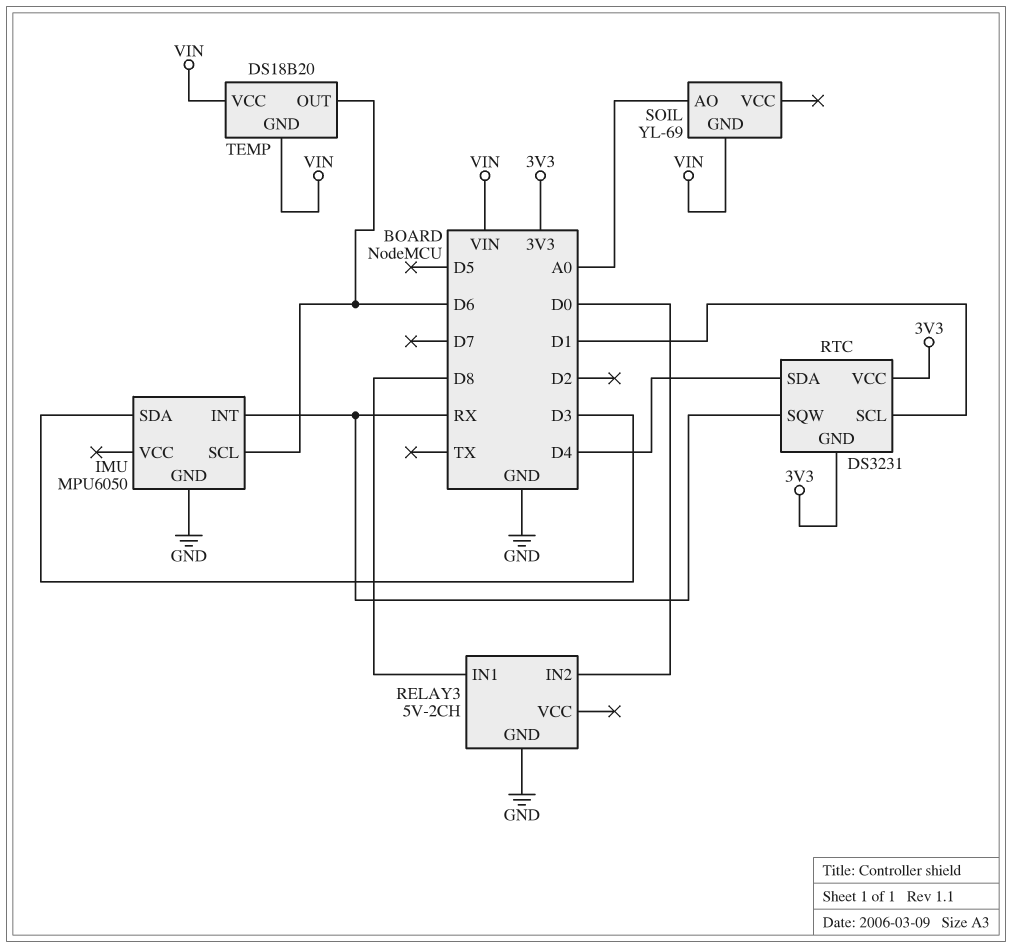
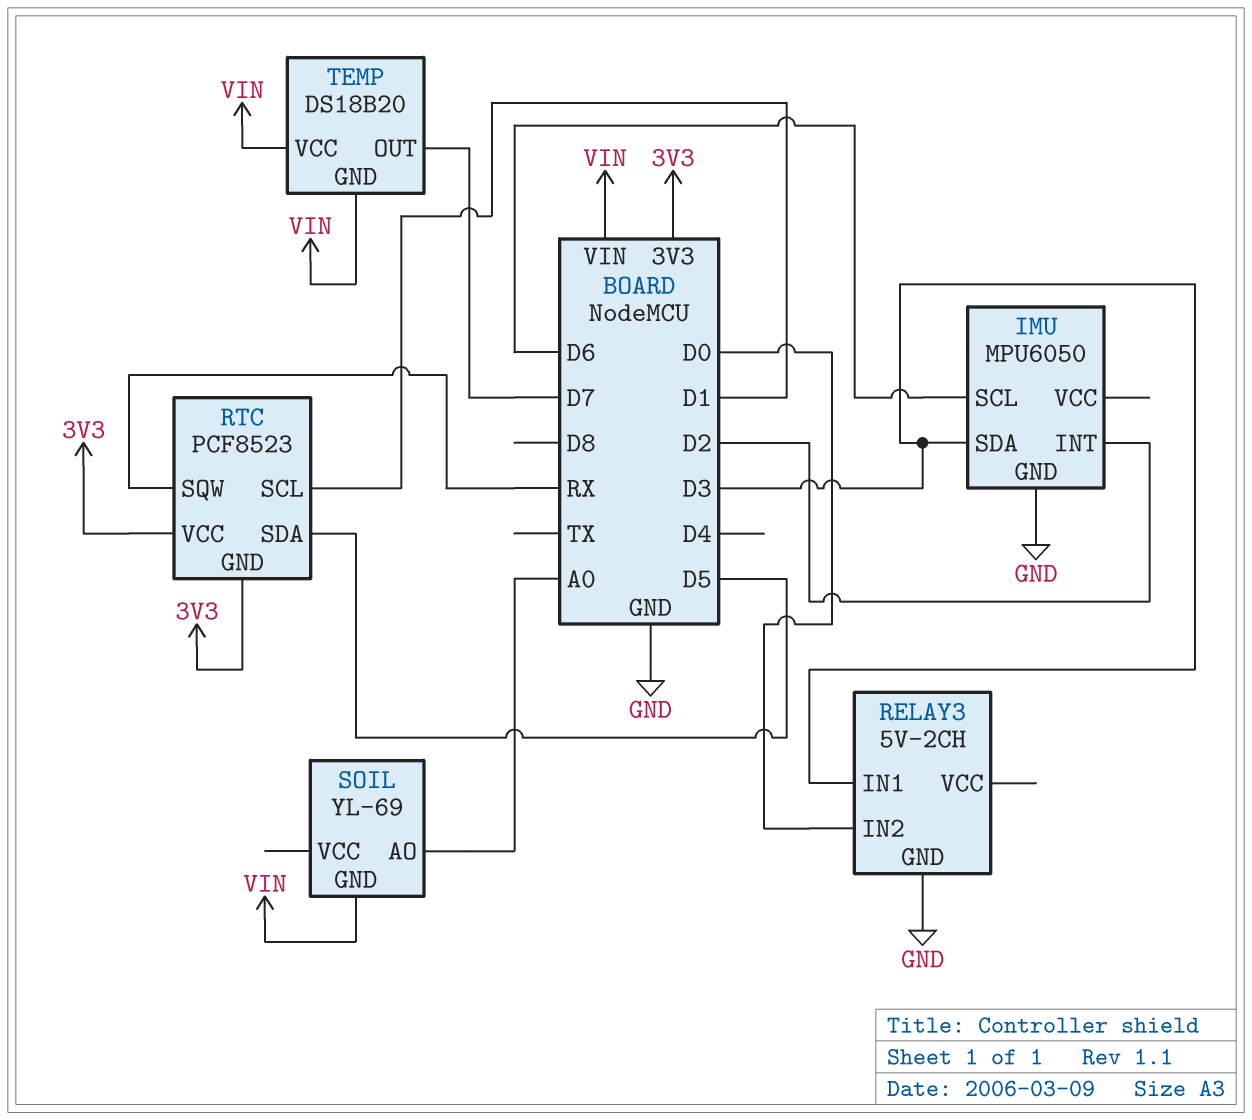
IMU pin INT: RX -> D2
RELAY3 pin IN1: D8 -> D3
RTC: DS3231 -> PCF8523
RTC pin SDA: D4 -> D5
TEMP pin OUT: D6 -> D7

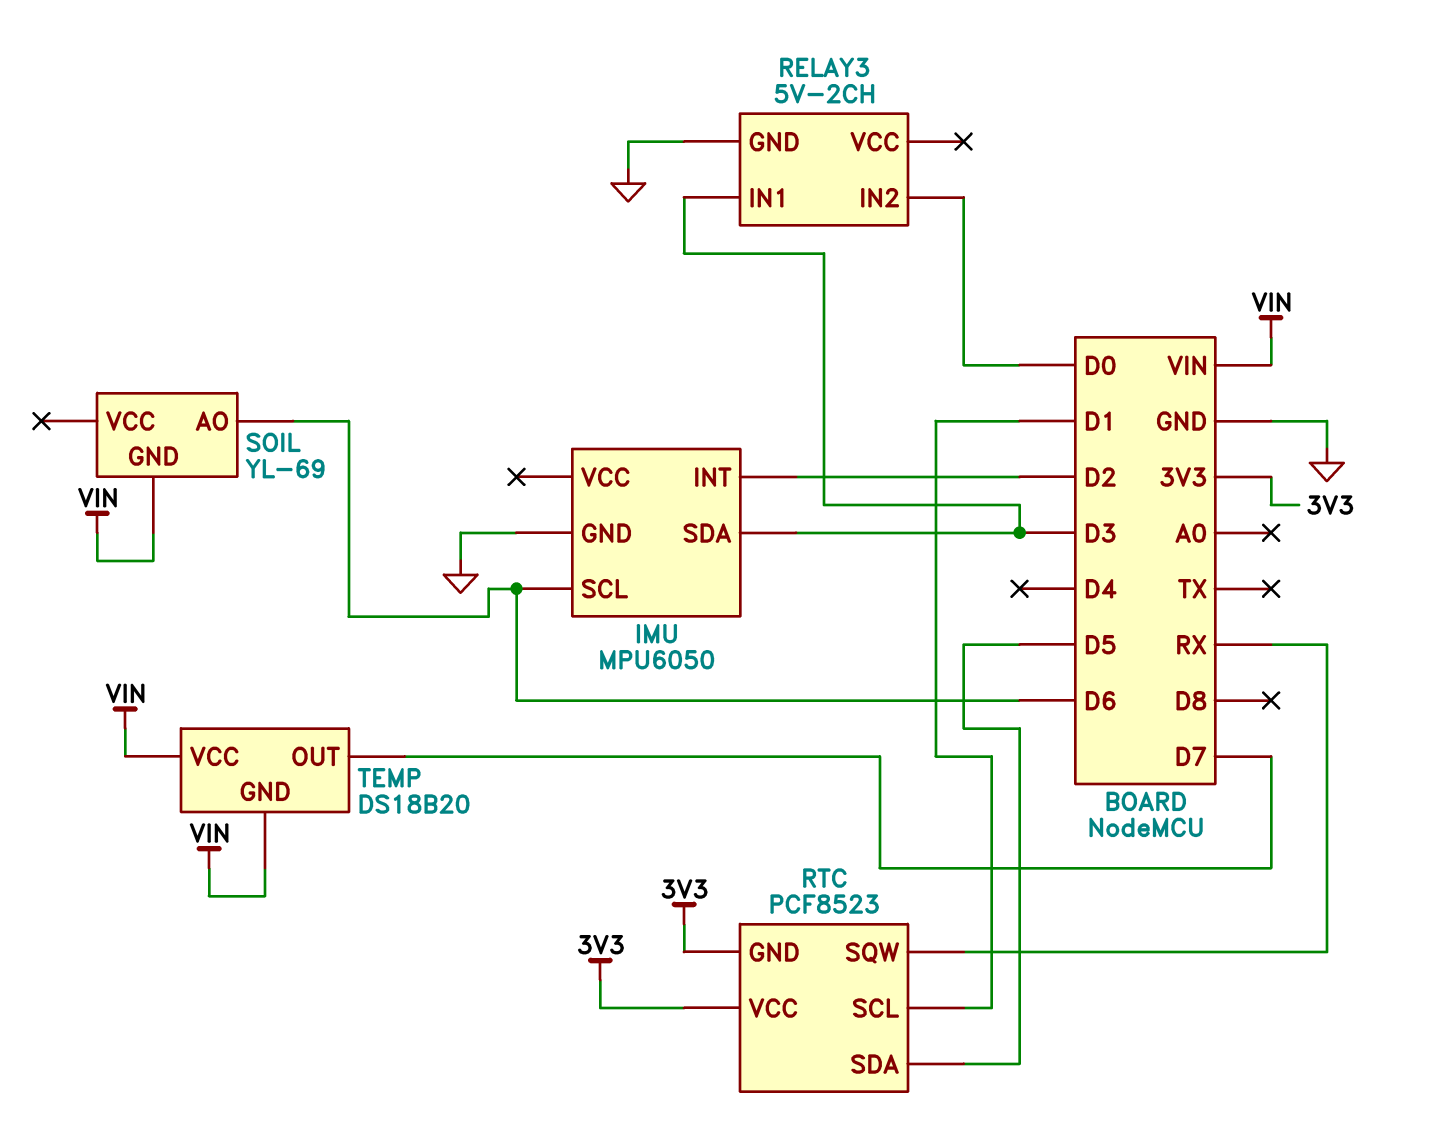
SOIL pin AO: A0 -> D6

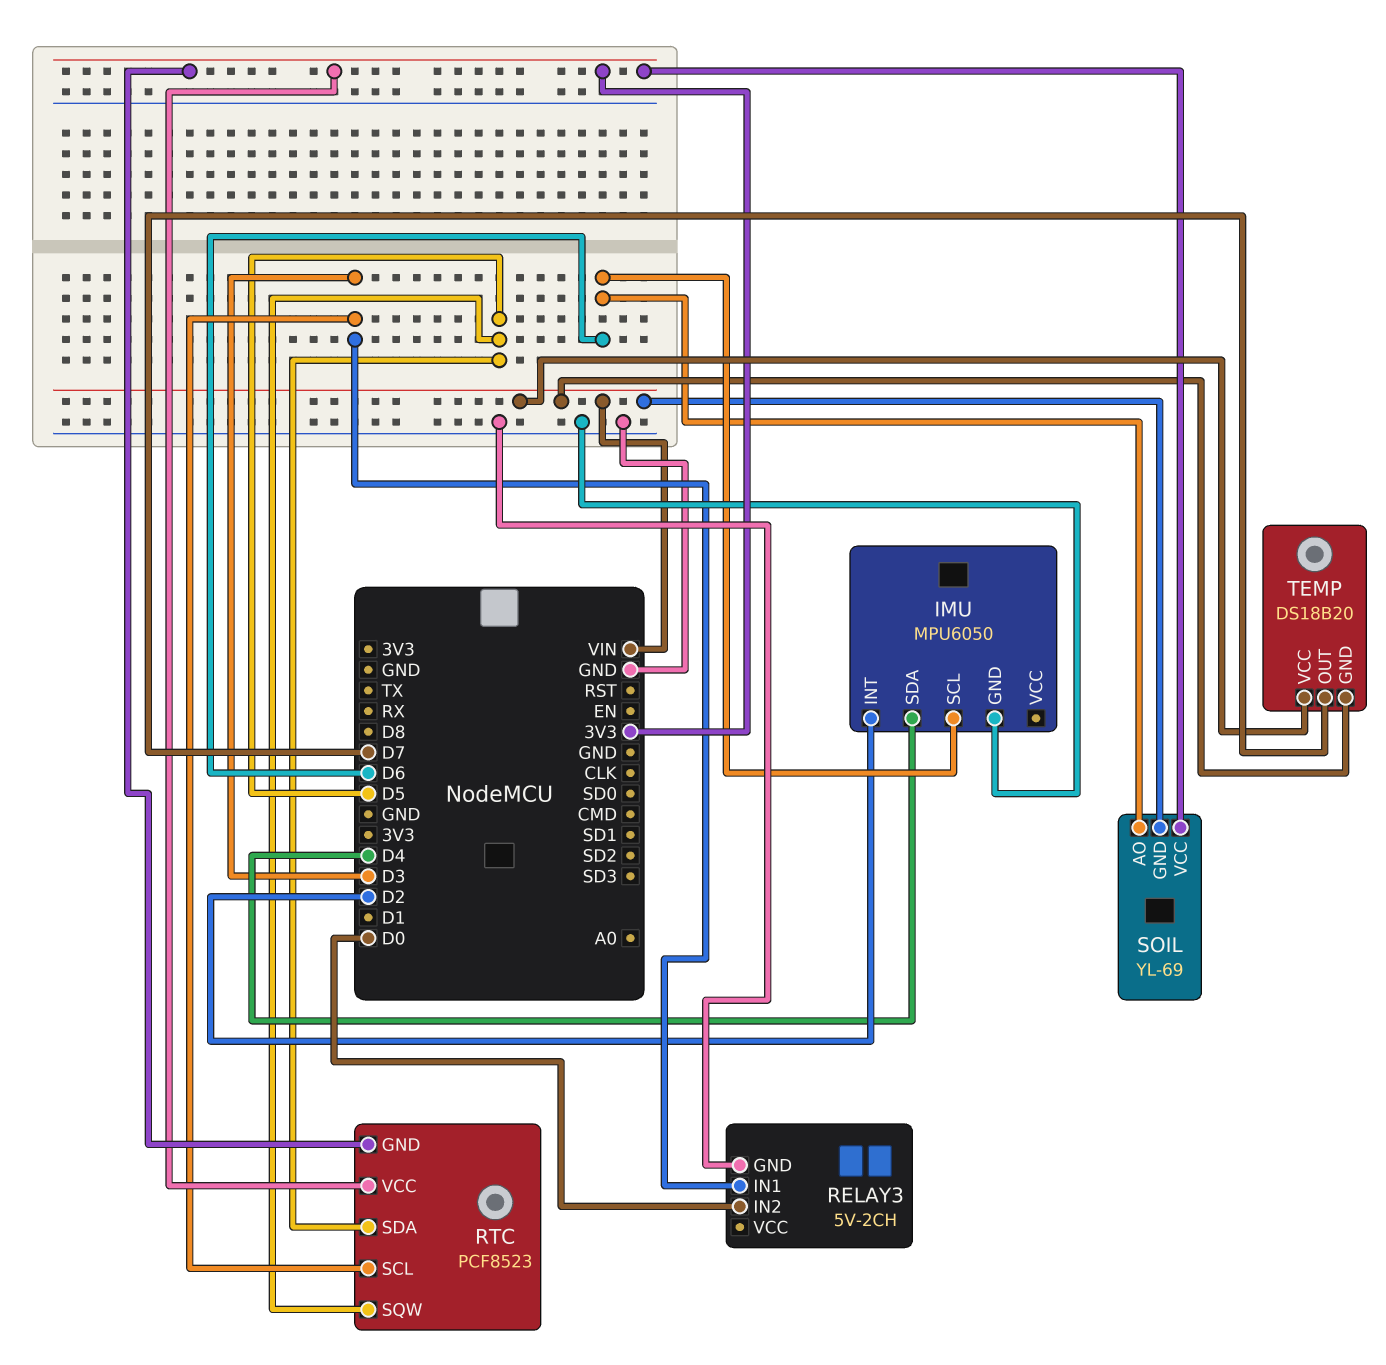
IMU pin SDA: D3 -> D4
RTC pin SCL: D1 -> D3
RTC pin SQW: RX -> D5
SOIL pin VCC: none -> 3V3

